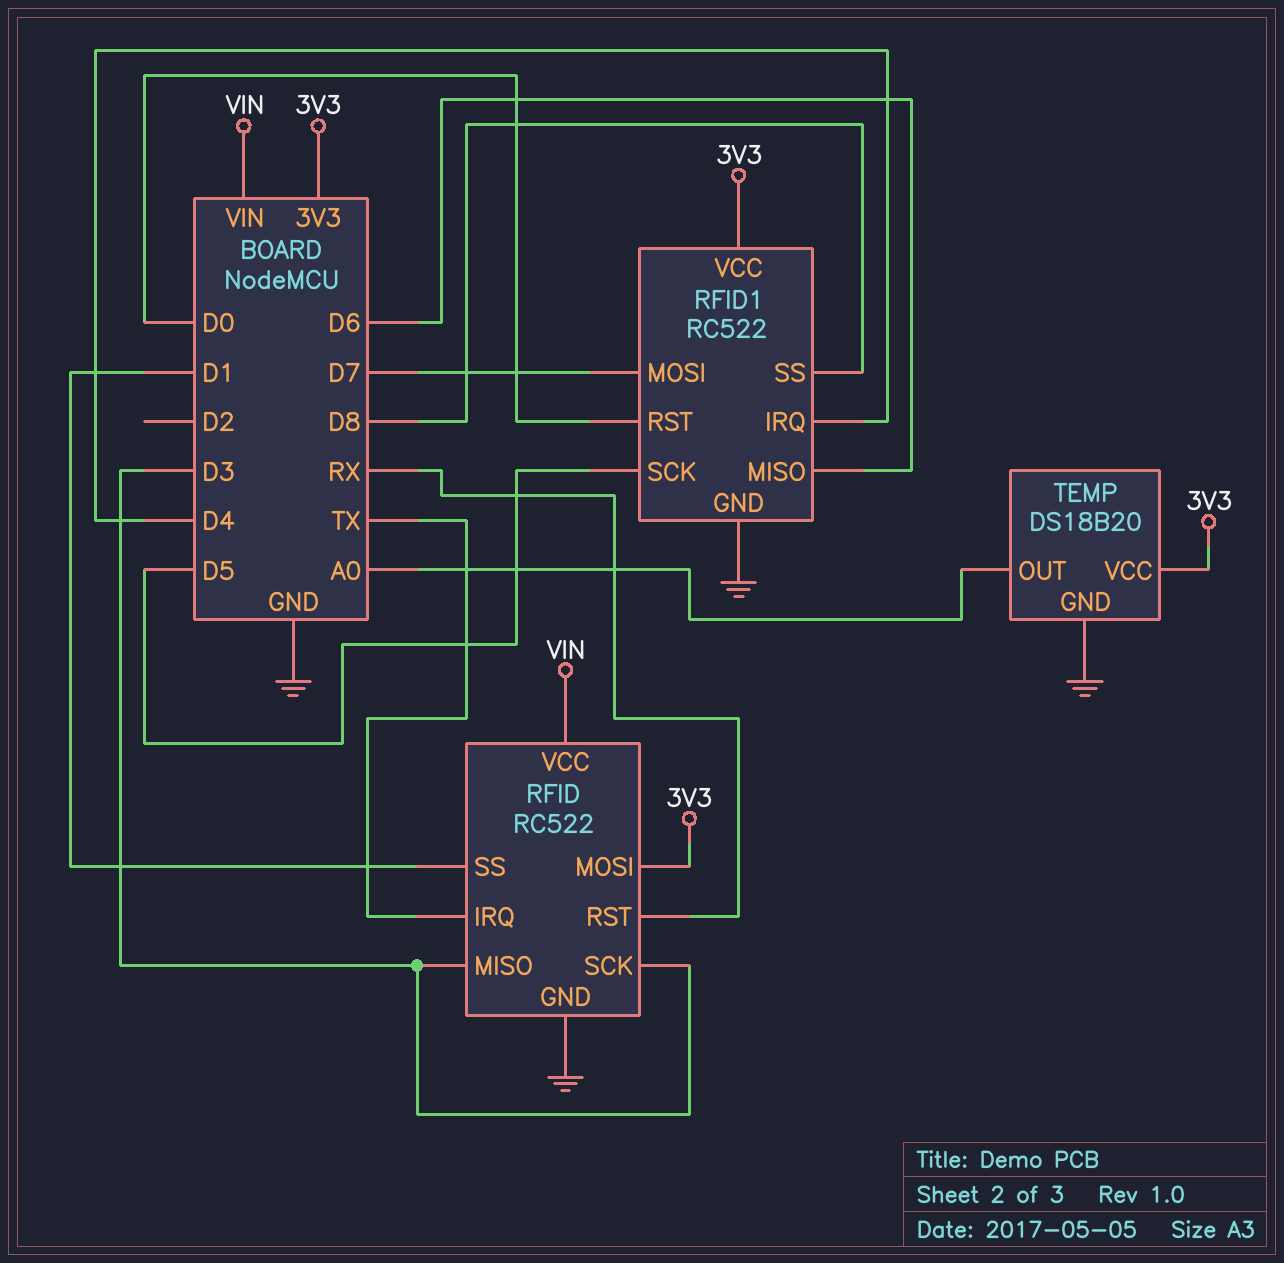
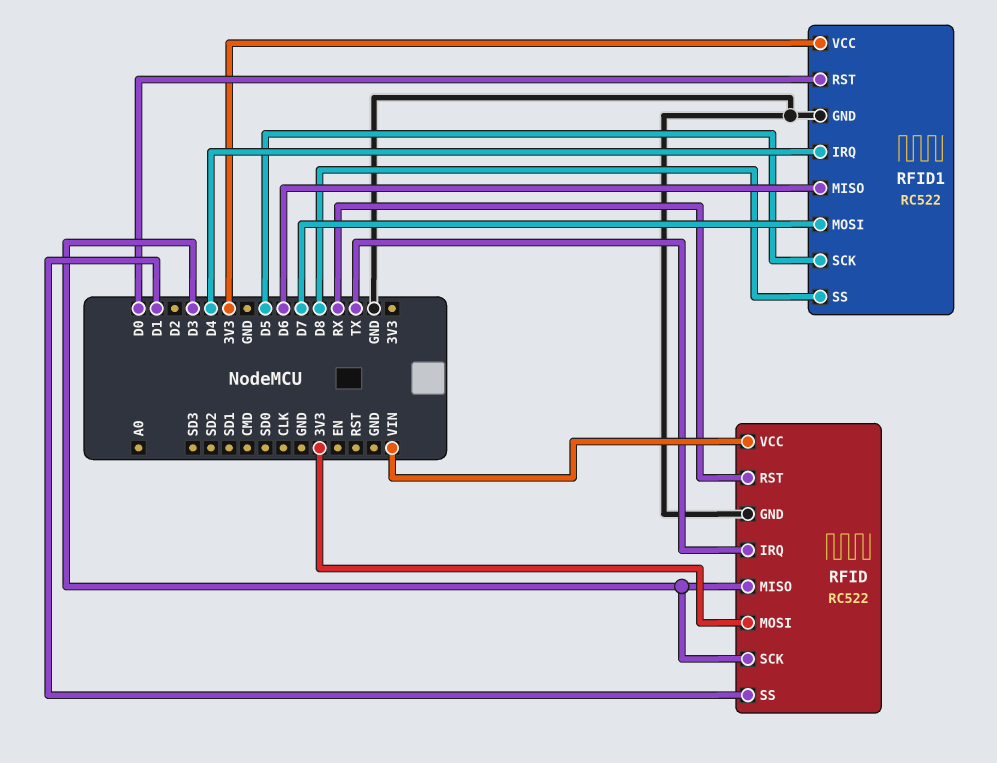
TEMP: DS18B20 -> none
TEMP pin GND: GND -> none
TEMP pin OUT: A0 -> none
TEMP pin VCC: 3V3 -> none

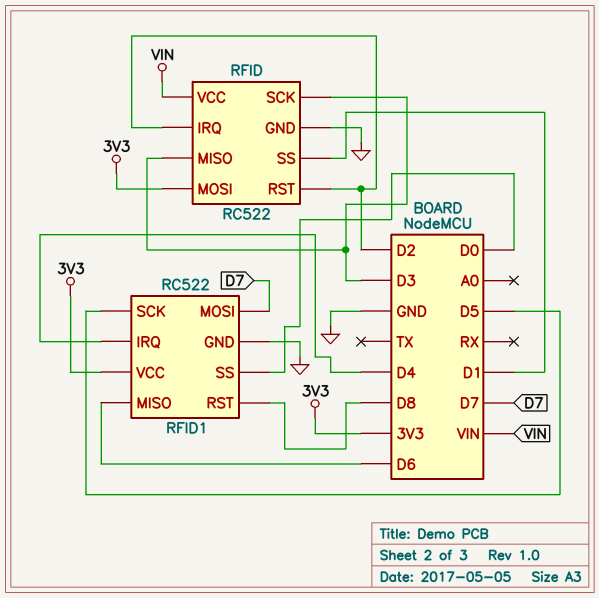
RFID pin IRQ: TX -> D2
RFID pin RST: RX -> D2
RFID1 pin RST: D0 -> D8
RFID1 pin SS: D8 -> D0

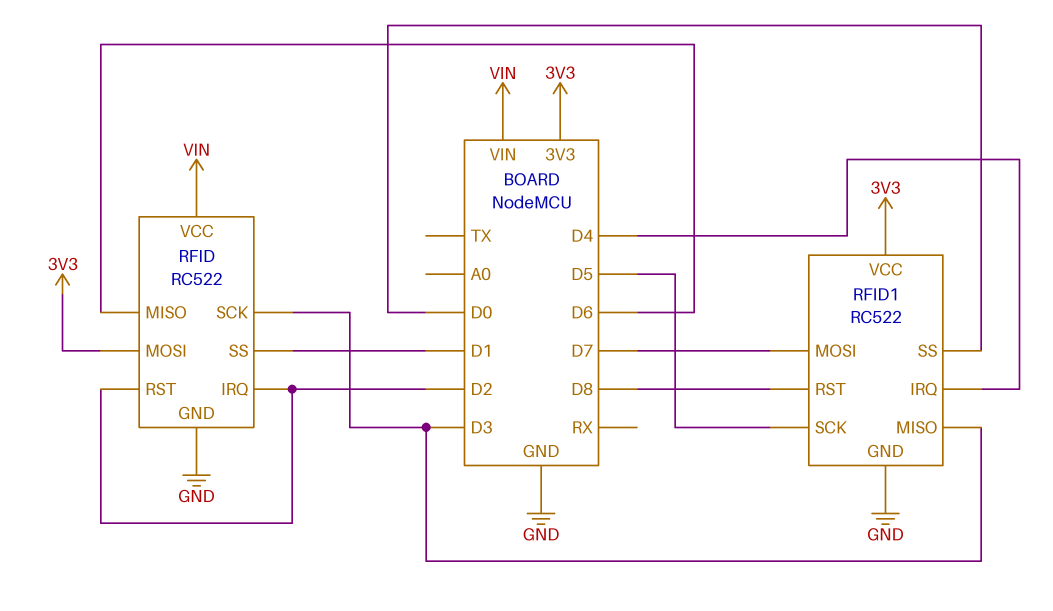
RFID pin MISO: D3 -> D6
RFID1 pin MISO: D6 -> D3

